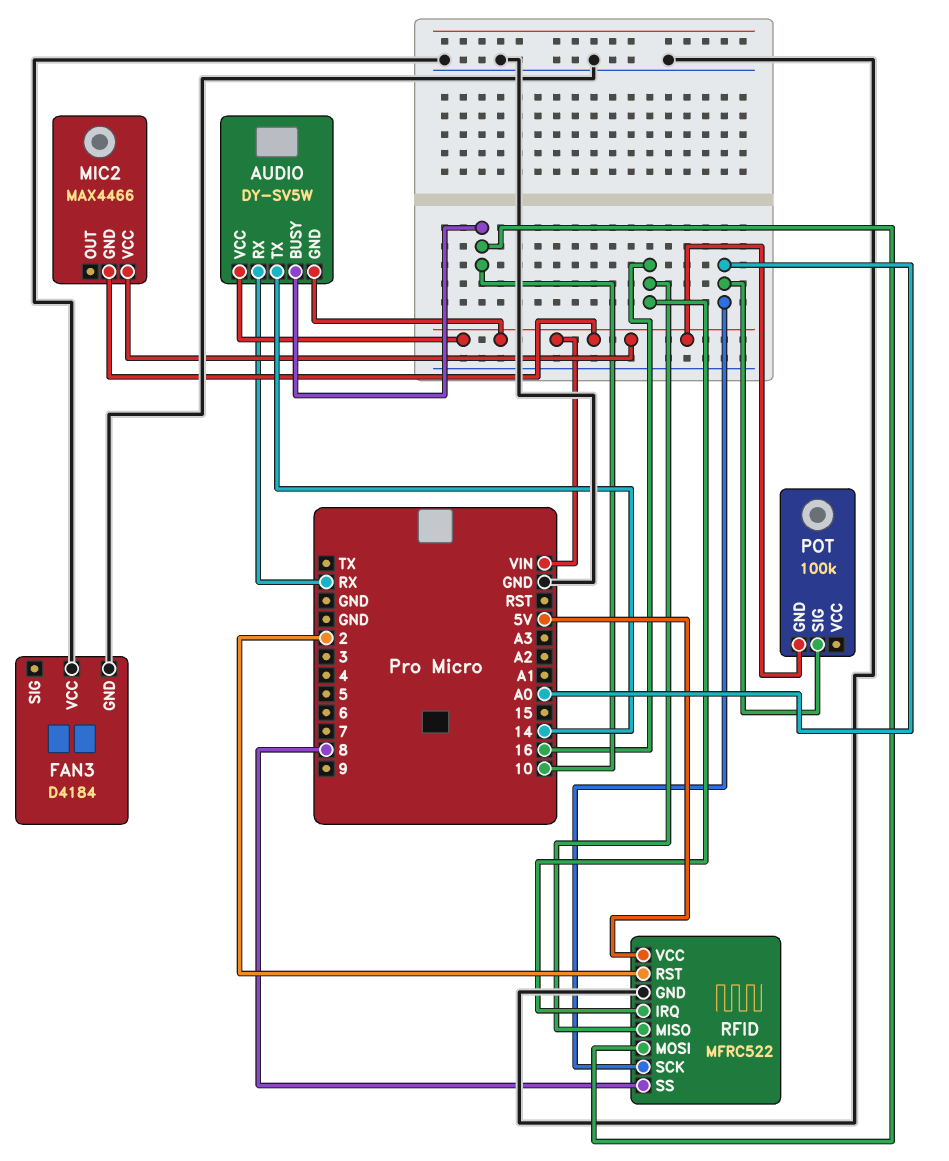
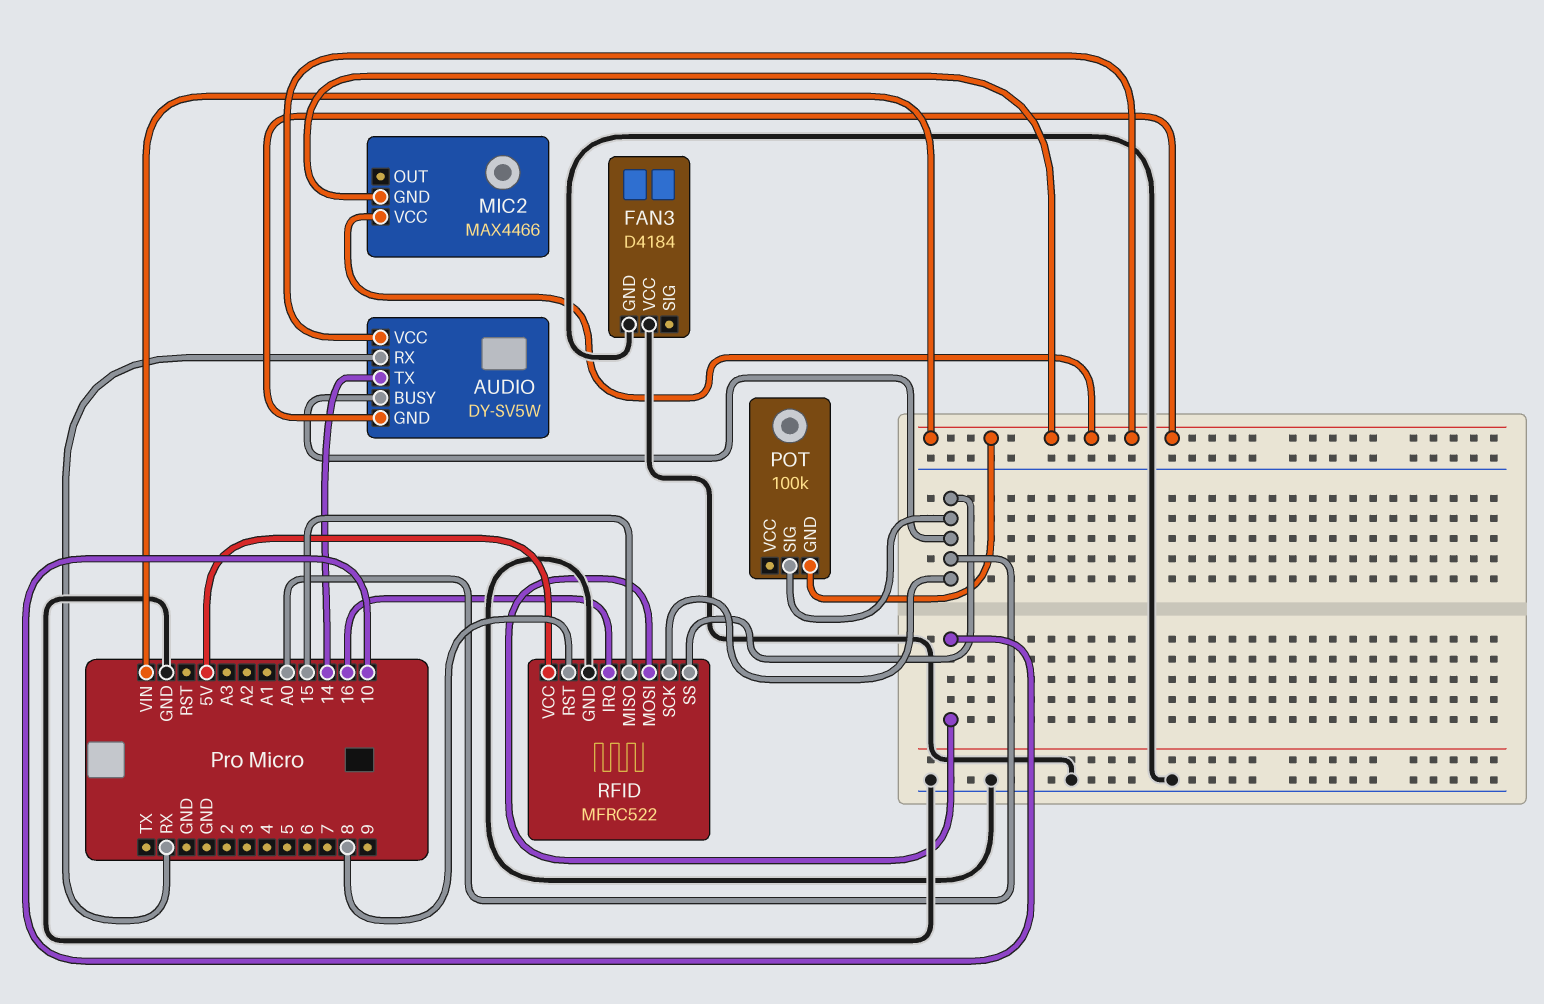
AUDIO pin BUSY: 10 -> A0
RFID pin MISO: 16 -> 15
RFID pin RST: 2 -> 8
RFID pin SS: 8 -> A0

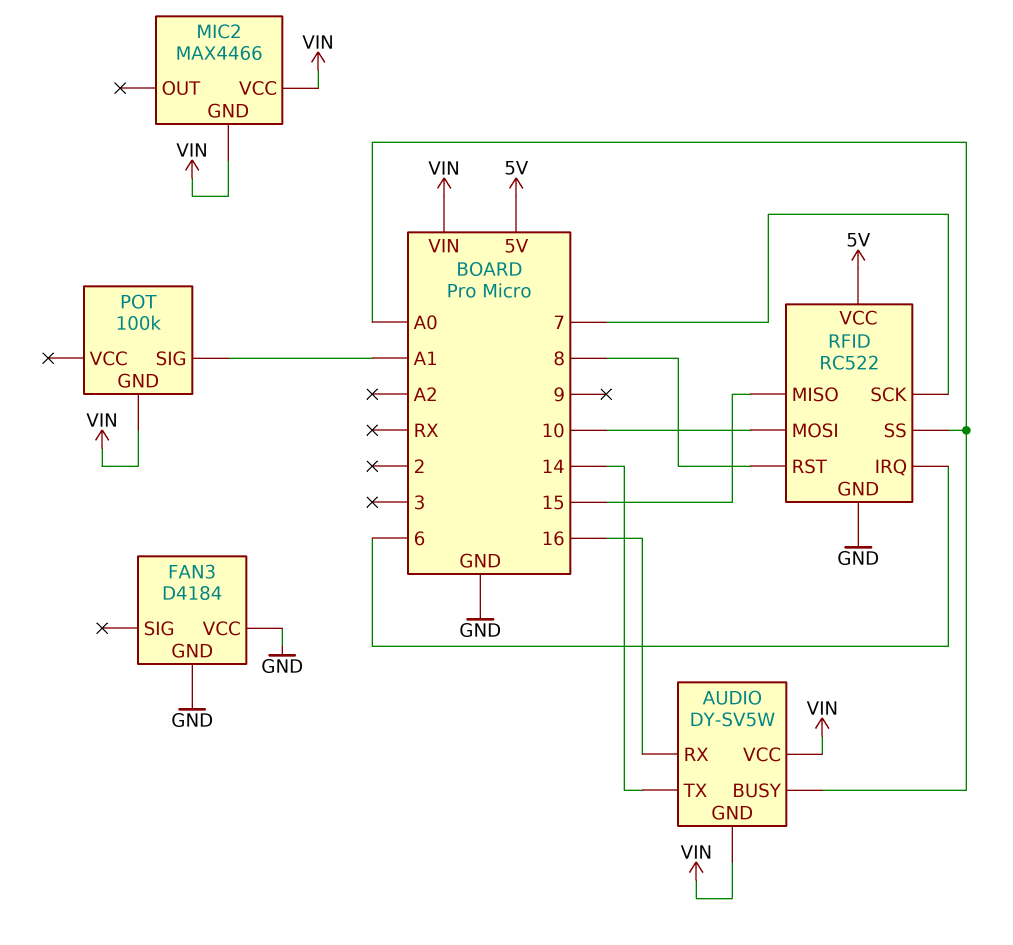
AUDIO pin RX: RX -> 16
POT pin SIG: A0 -> A1
RFID: MFRC522 -> RC522
RFID pin IRQ: 16 -> 6
RFID pin SCK: A0 -> 7

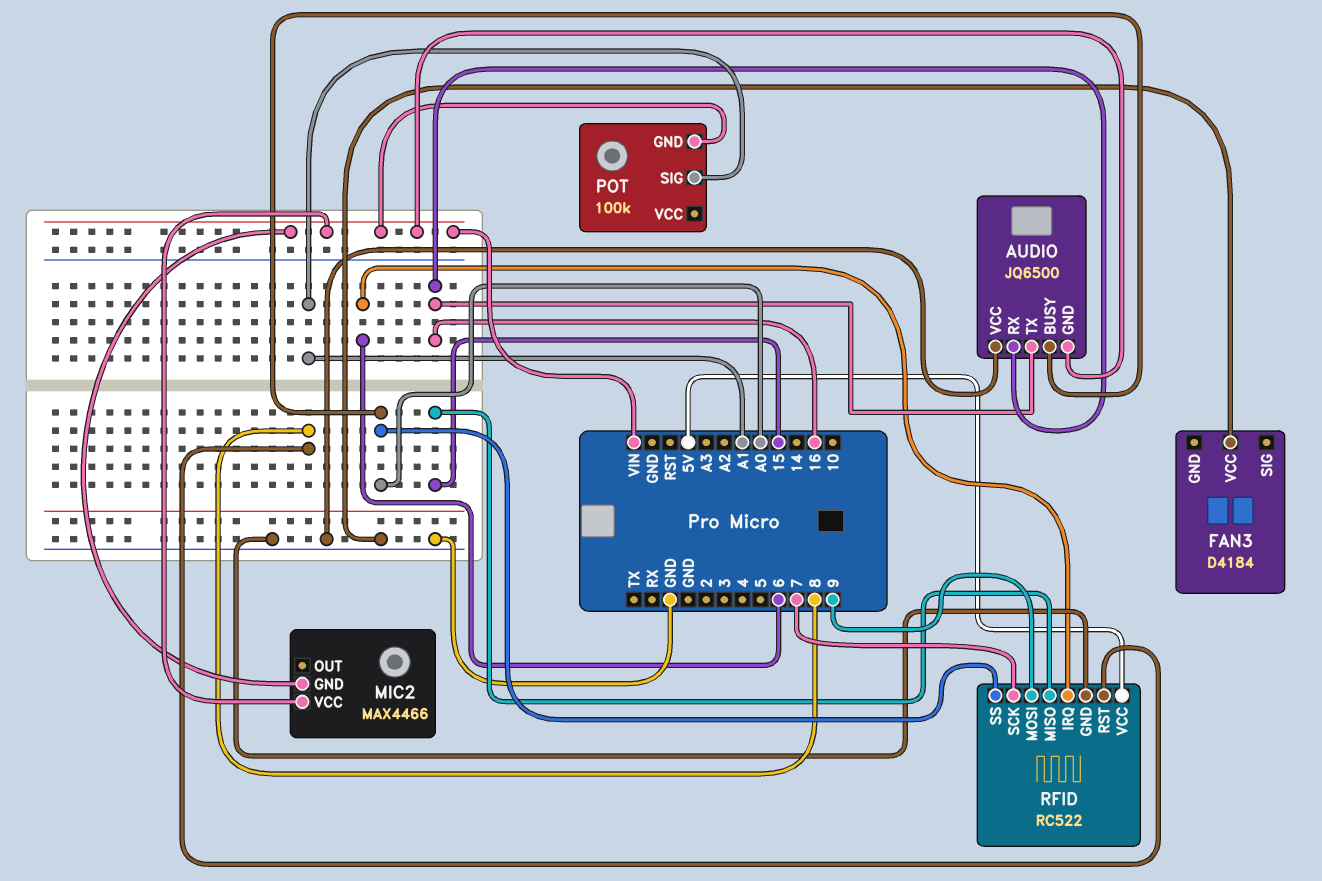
AUDIO: DY-SV5W -> JQ6500
AUDIO pin TX: 14 -> 16
AUDIO pin VCC: VIN -> GND
FAN3 pin GND: GND -> none
RFID pin MOSI: 10 -> 9

